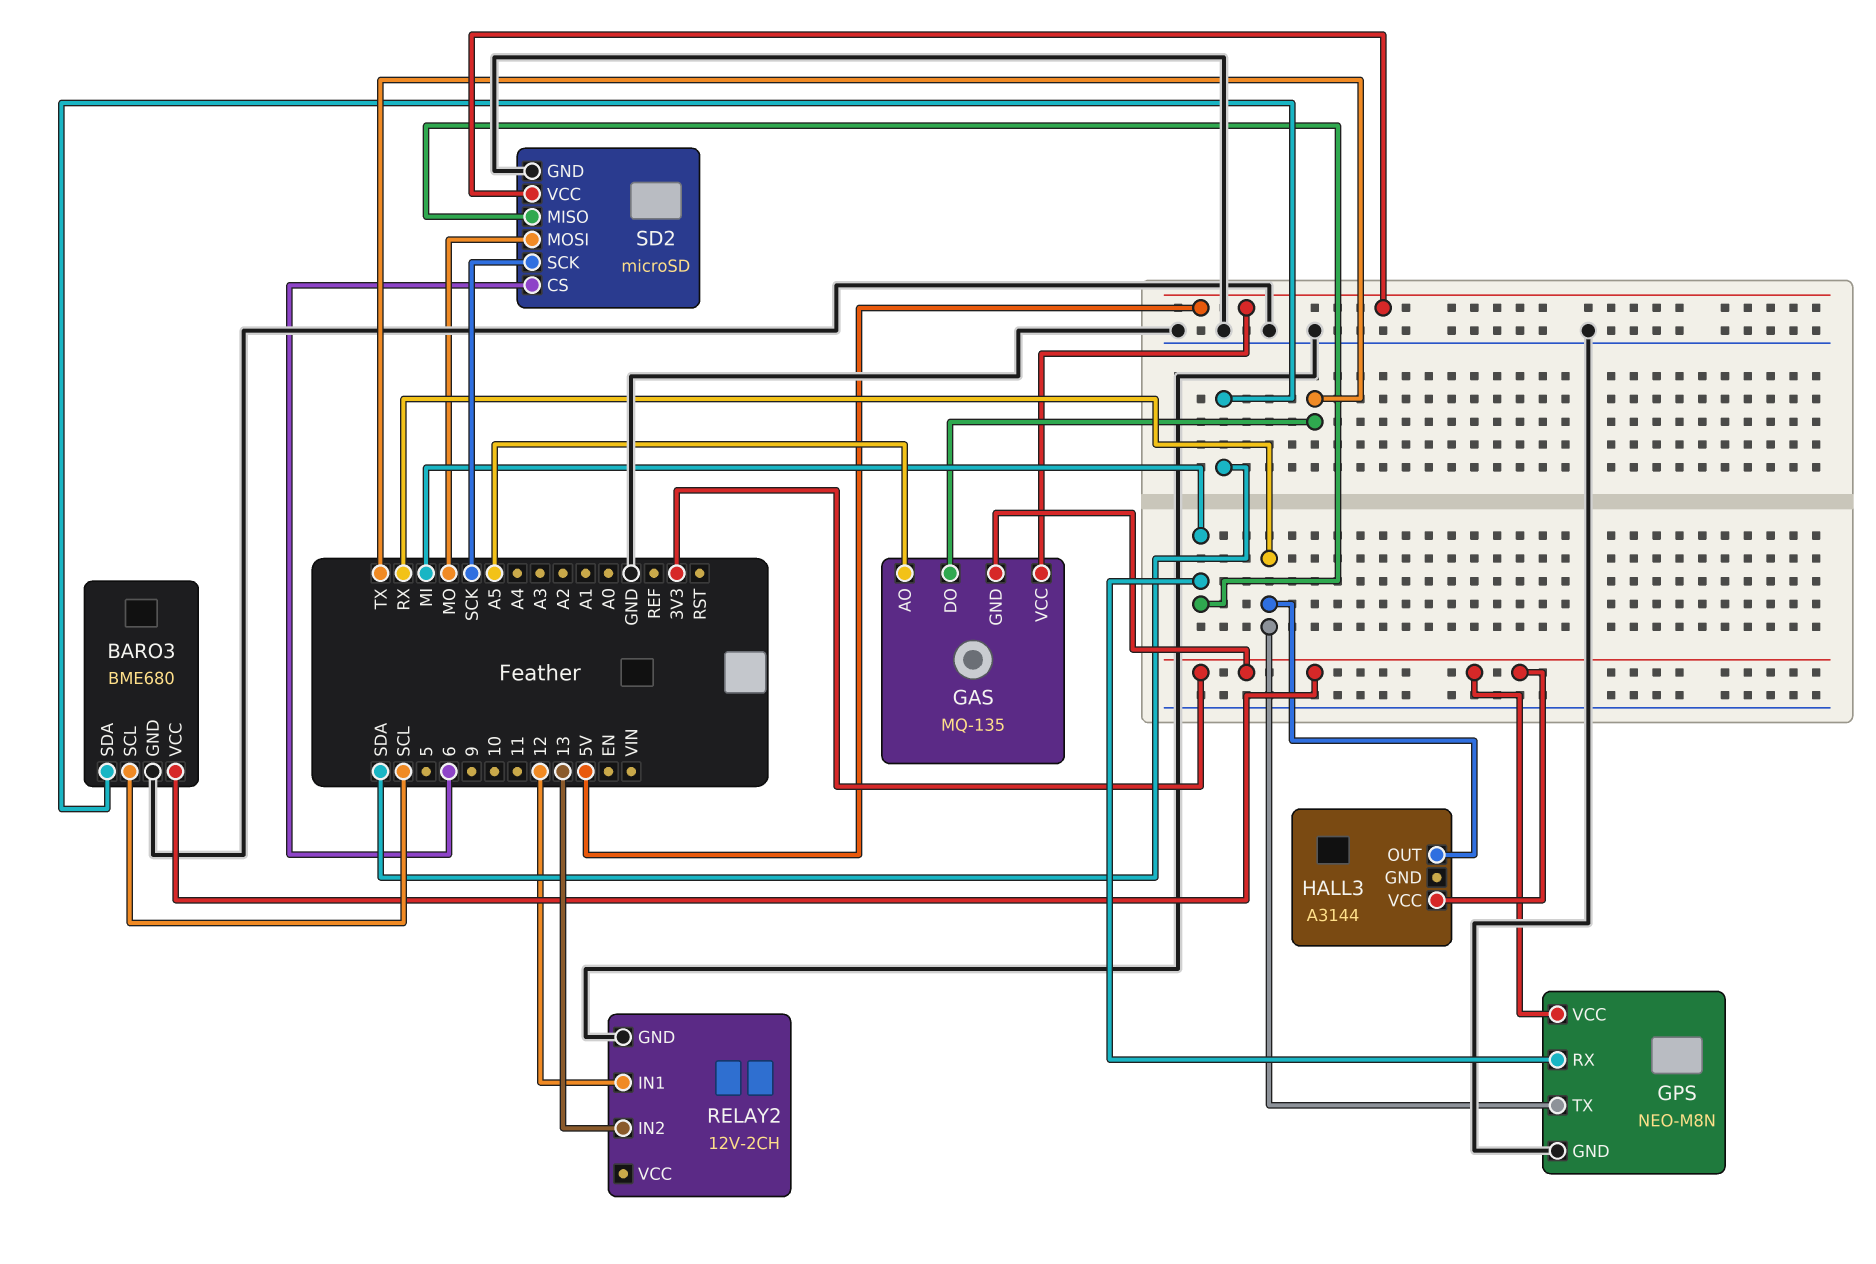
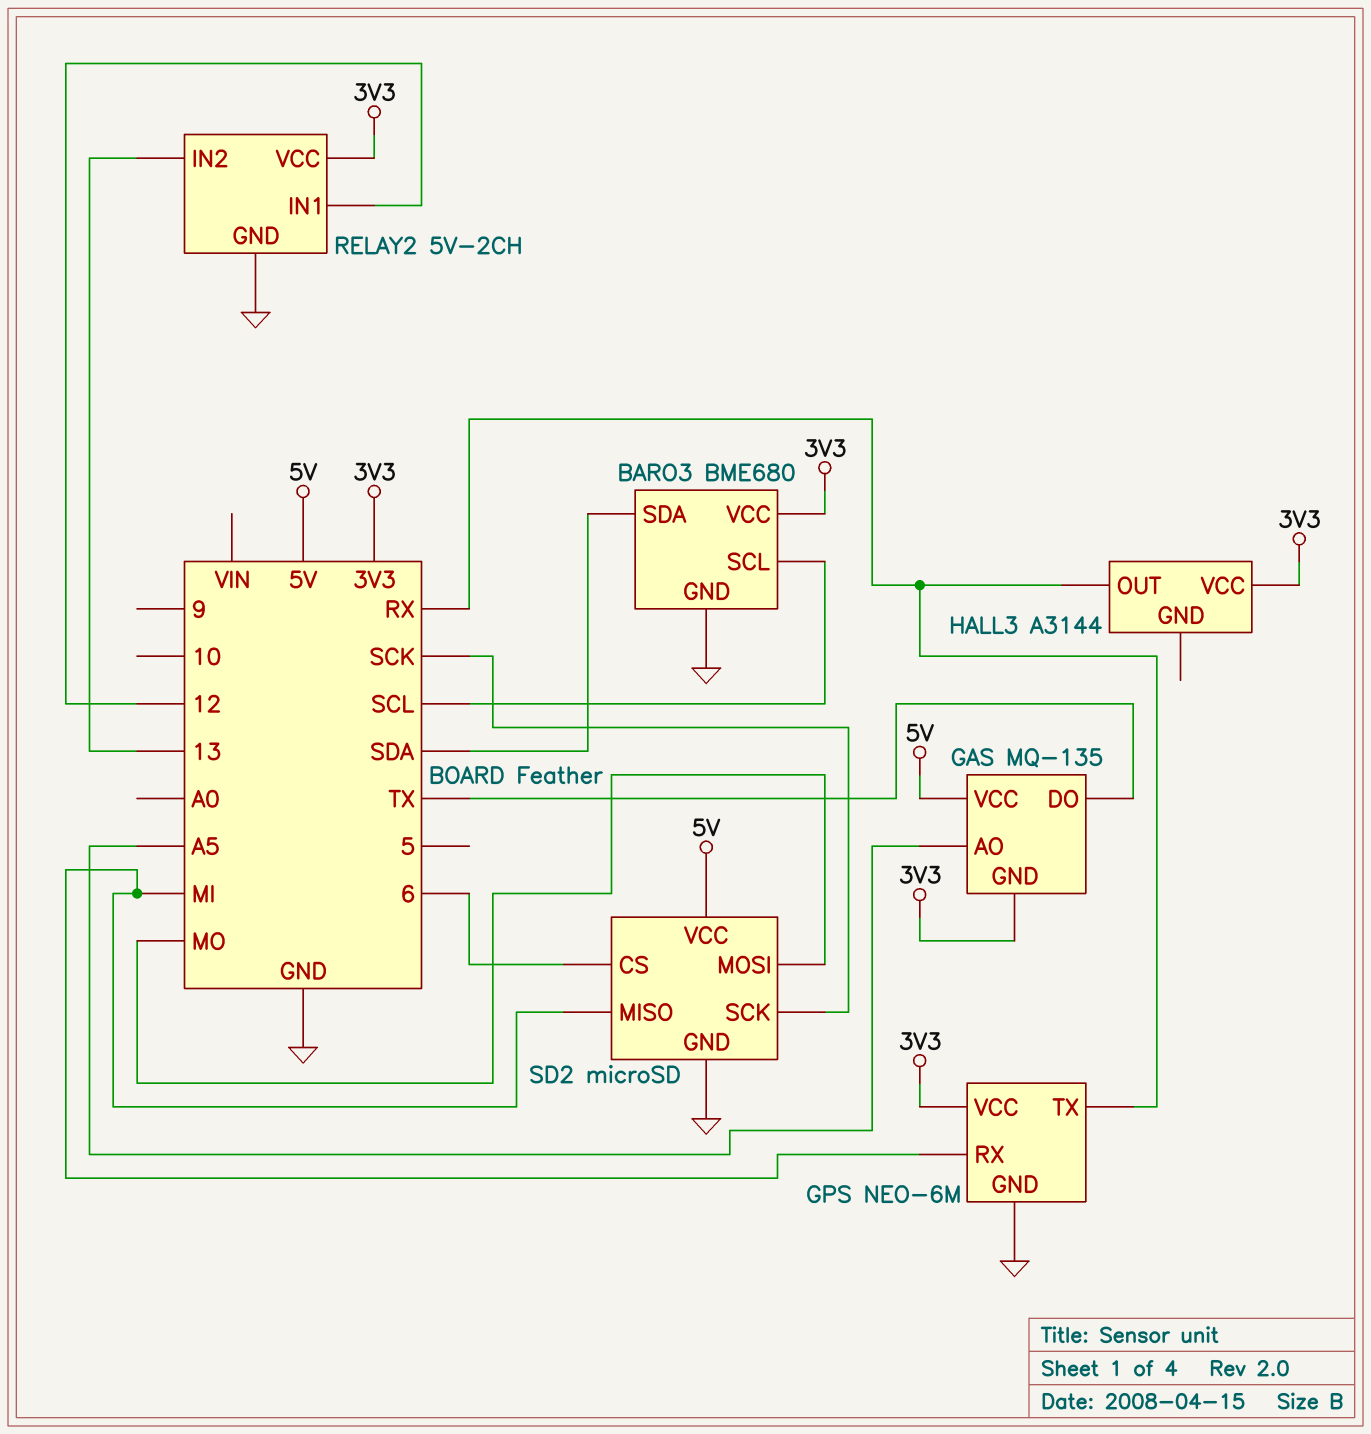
GPS: NEO-M8N -> NEO-6M
RELAY2: 12V-2CH -> 5V-2CH
RELAY2 pin VCC: none -> 3V3

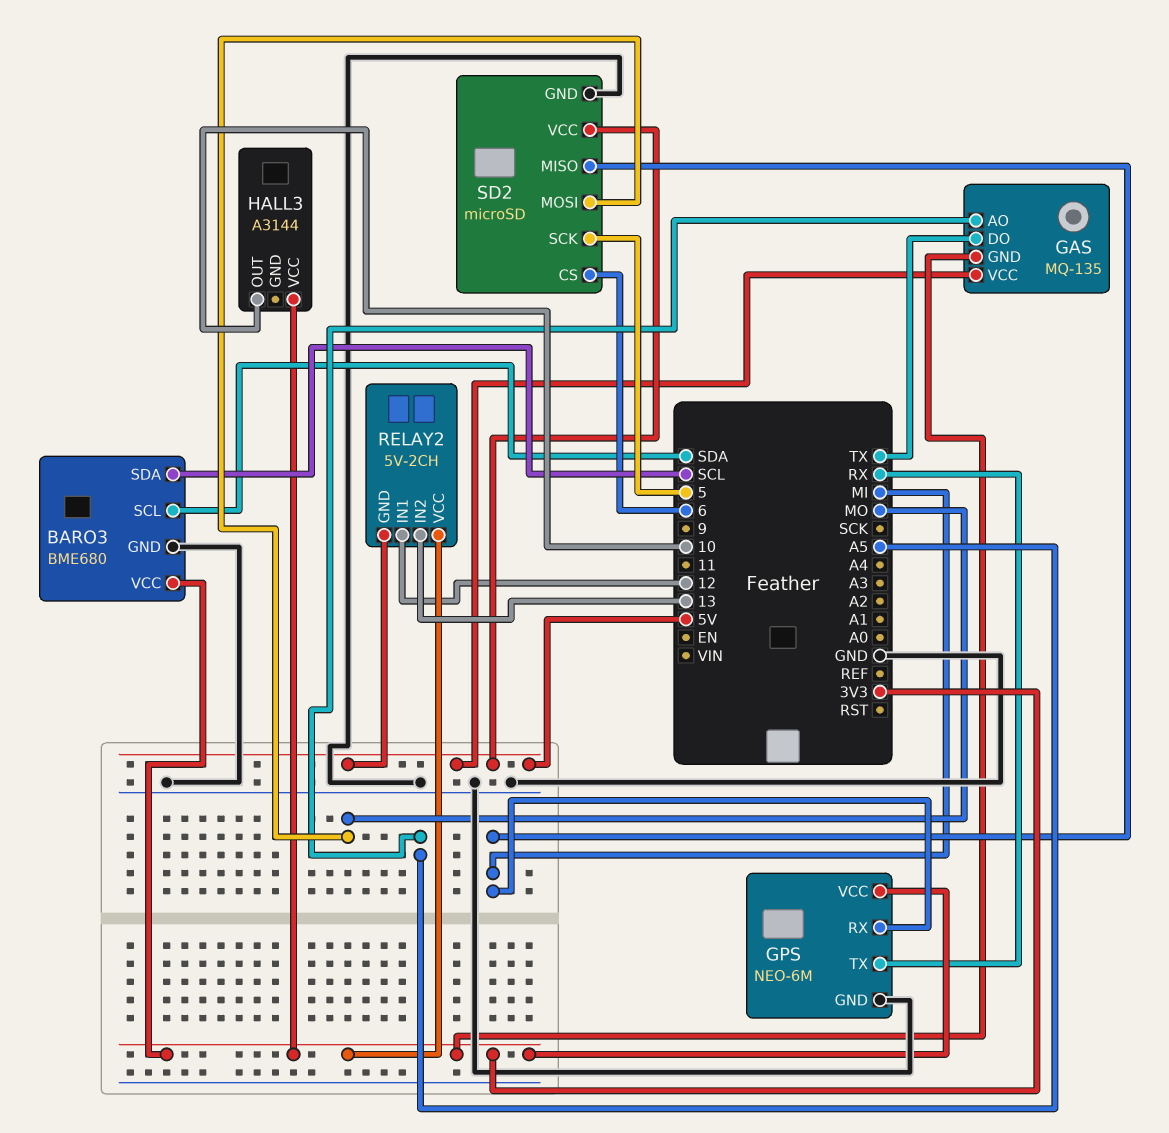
BARO3 pin SCL: SCL -> SDA
BARO3 pin SDA: SDA -> SCL
HALL3 pin OUT: RX -> 10
RELAY2 pin GND: GND -> 5V
SD2 pin SCK: SCK -> 5

